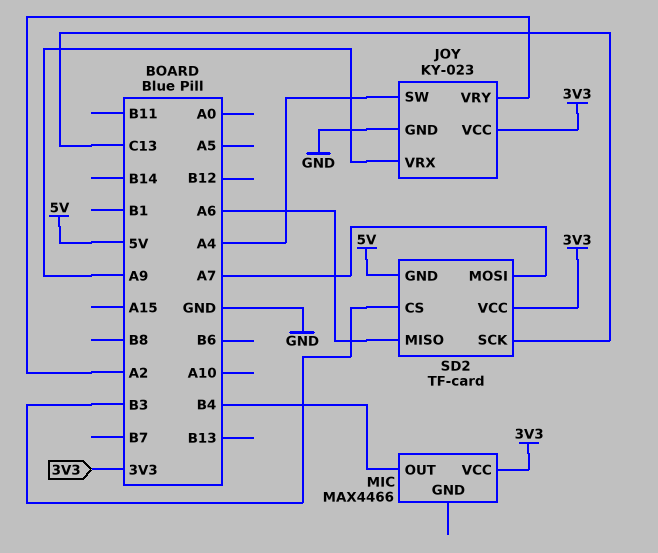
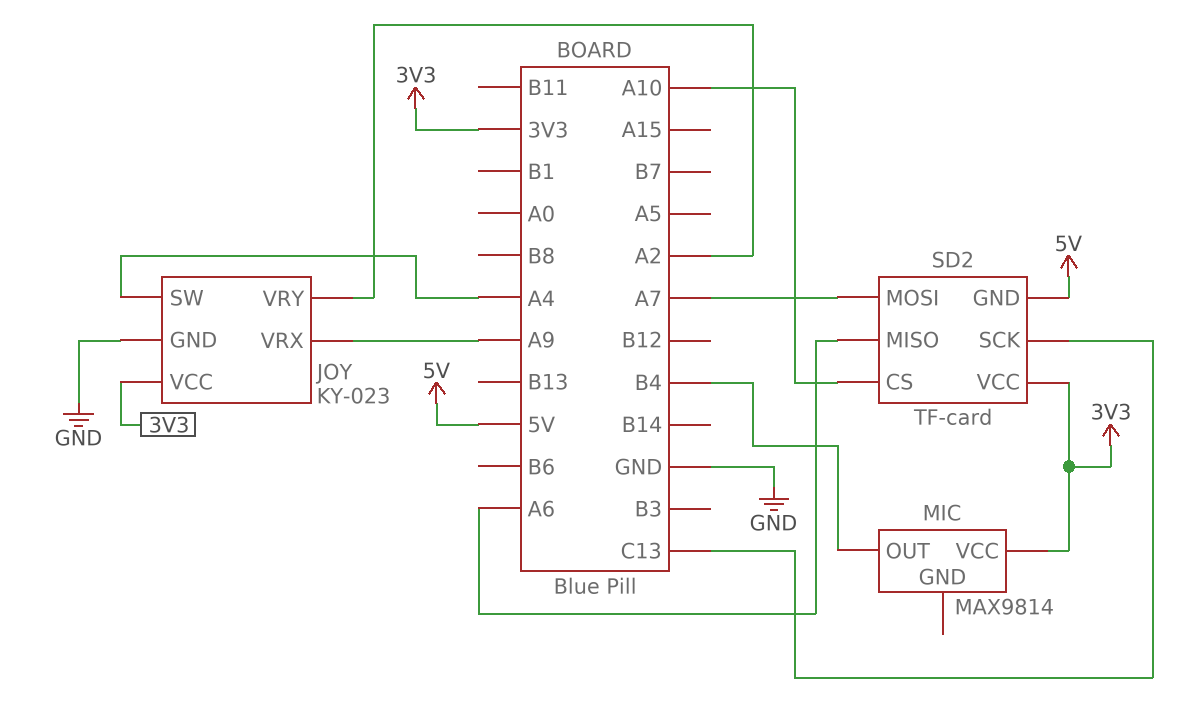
MIC: MAX4466 -> MAX9814
SD2 pin CS: B3 -> A10

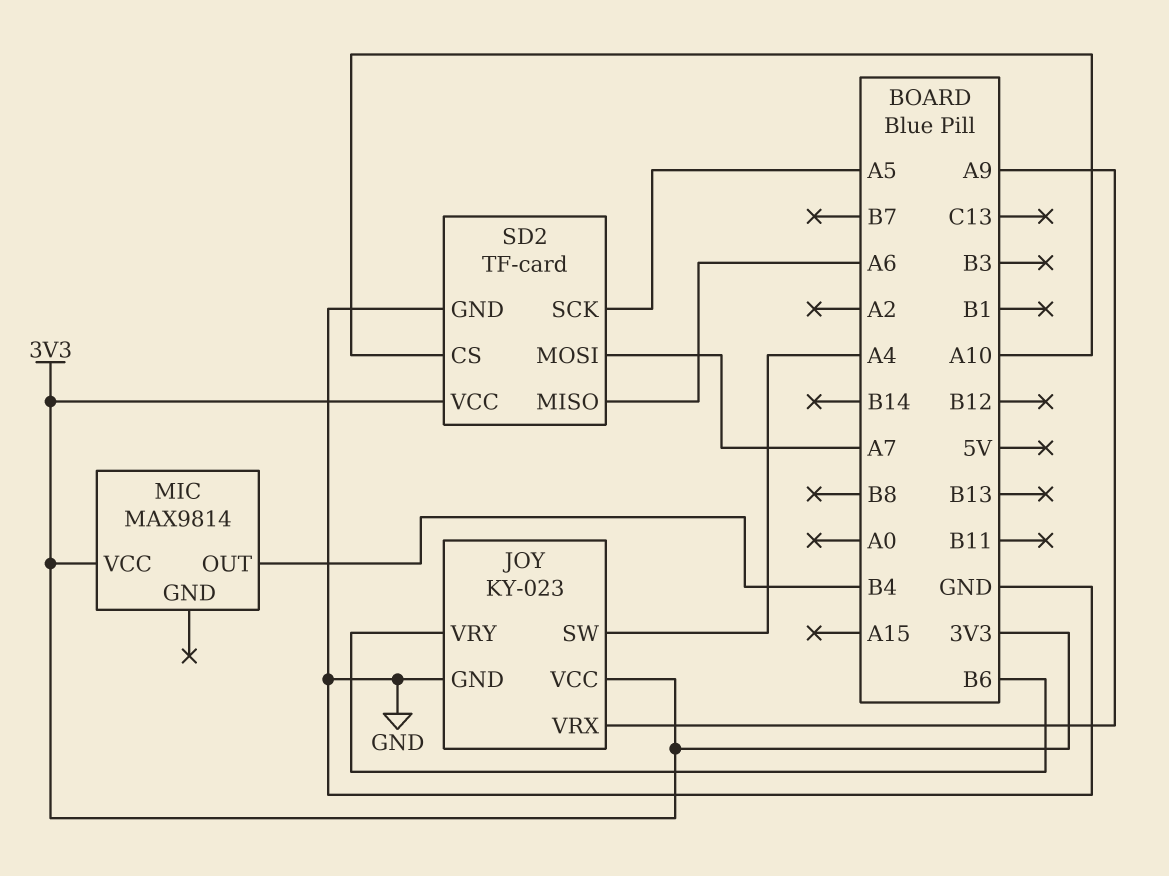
JOY pin VRY: A2 -> B6
SD2 pin GND: 5V -> GND
SD2 pin SCK: C13 -> A5

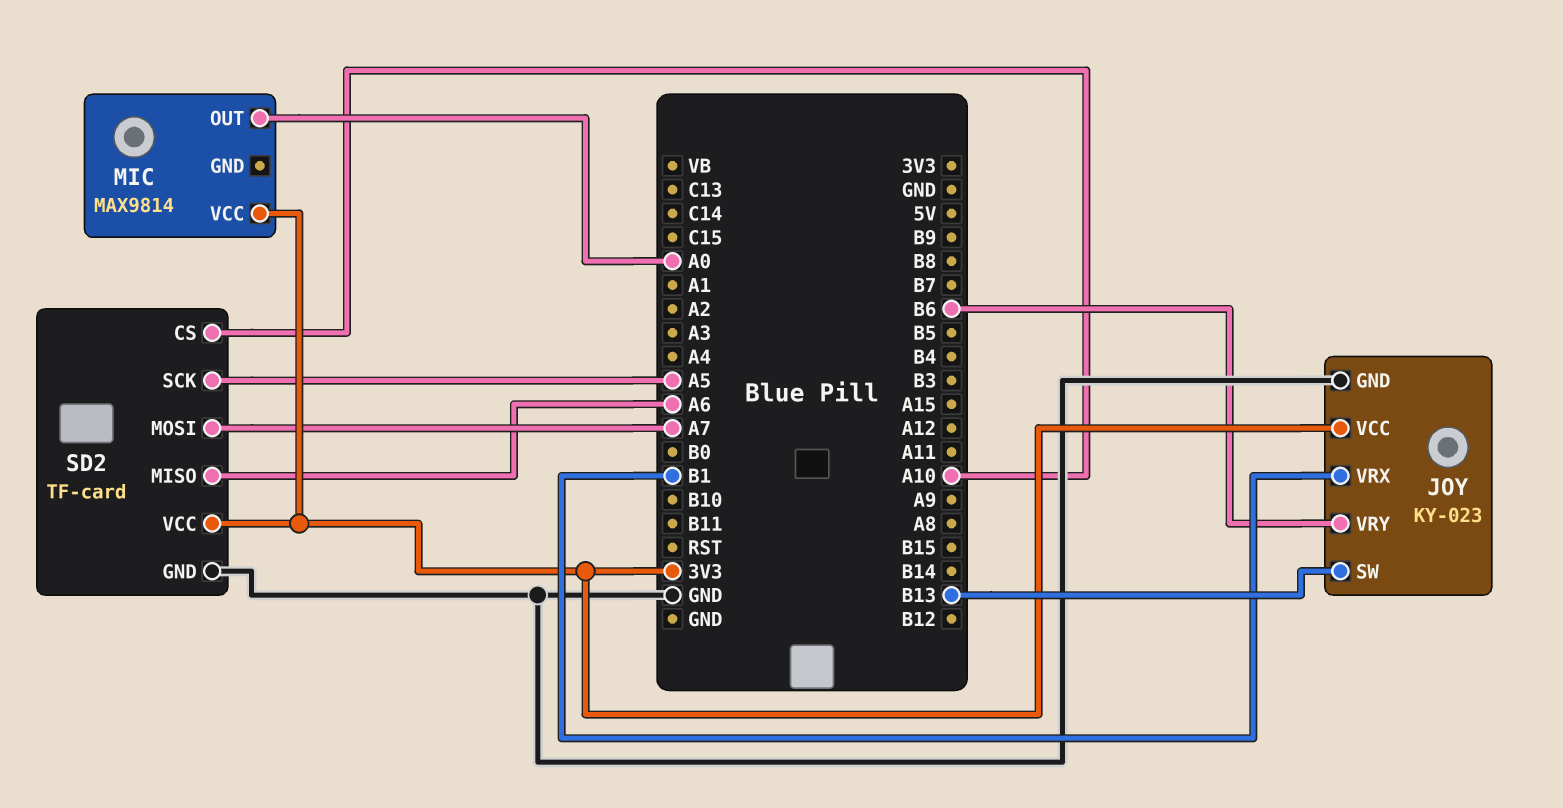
JOY pin SW: A4 -> B13
JOY pin VRX: A9 -> B1
MIC pin OUT: B4 -> A0

